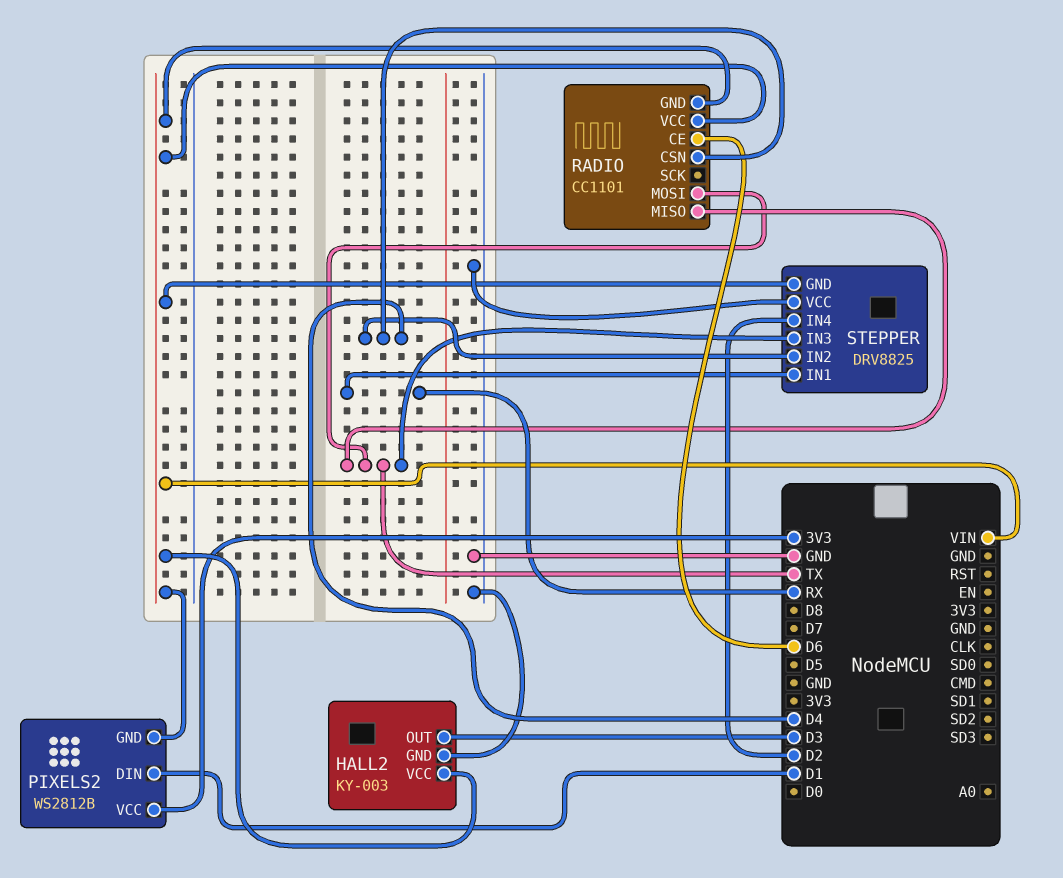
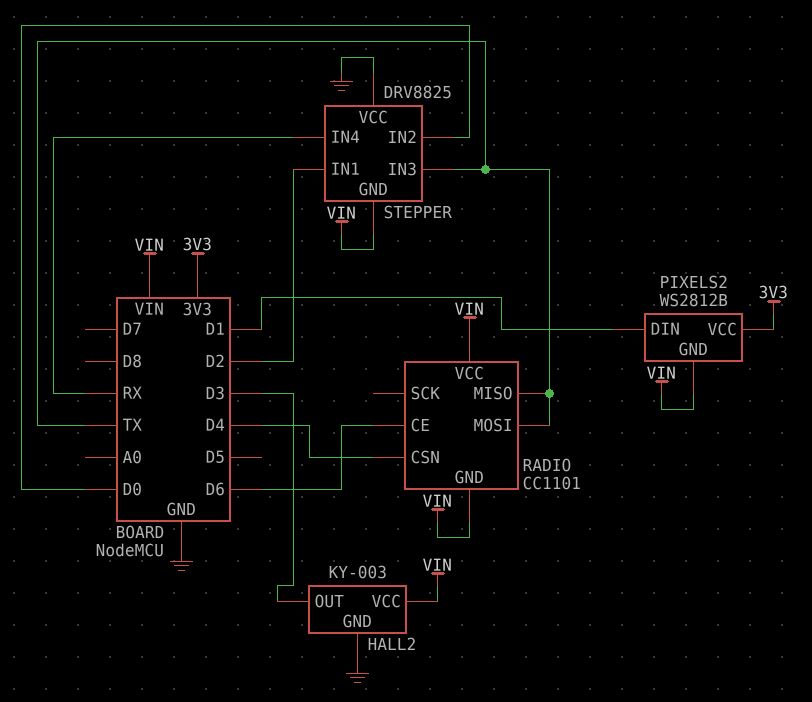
STEPPER pin IN1: RX -> D2
STEPPER pin IN2: D4 -> D0
STEPPER pin IN4: D2 -> RX

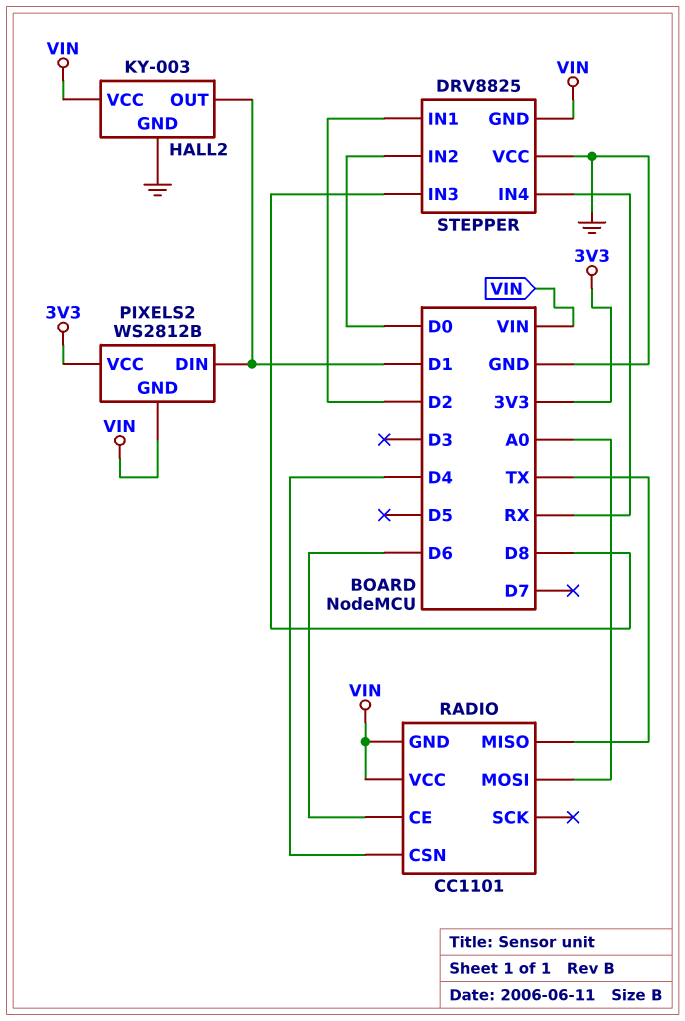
HALL2 pin OUT: D3 -> D1
RADIO pin MOSI: TX -> A0
STEPPER pin IN3: TX -> D8

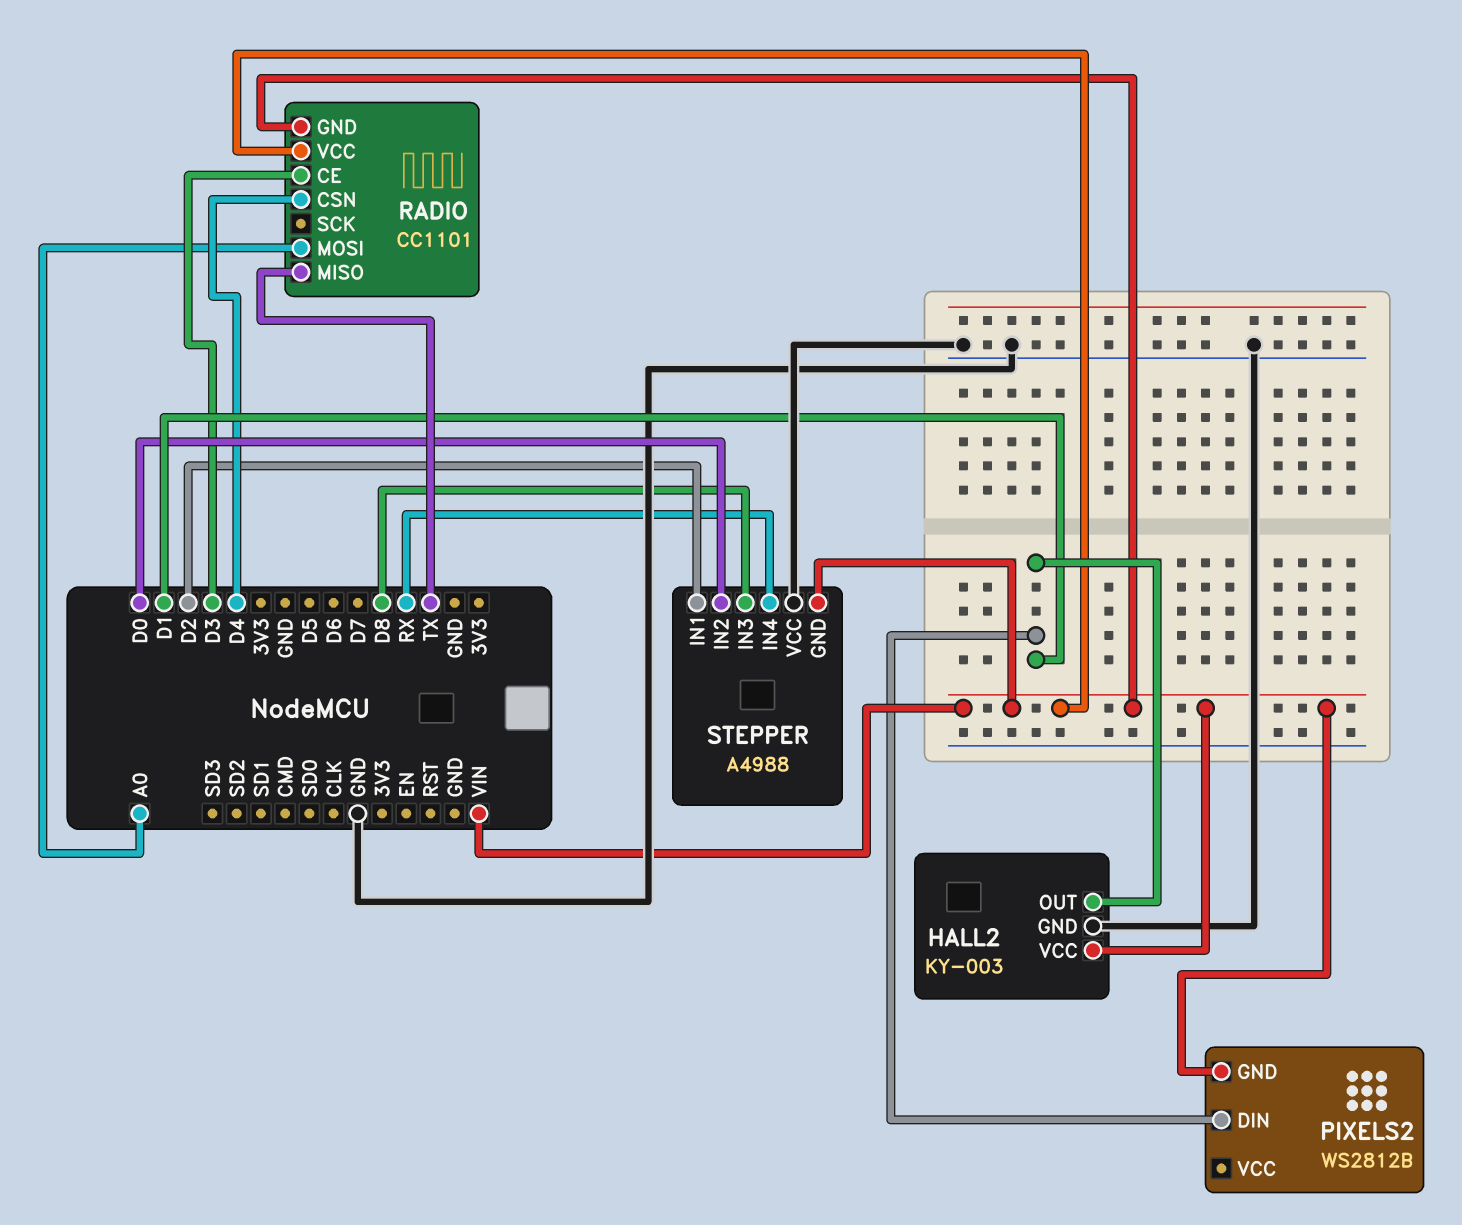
PIXELS2 pin VCC: 3V3 -> none
RADIO pin CE: D6 -> D3
STEPPER: DRV8825 -> A4988

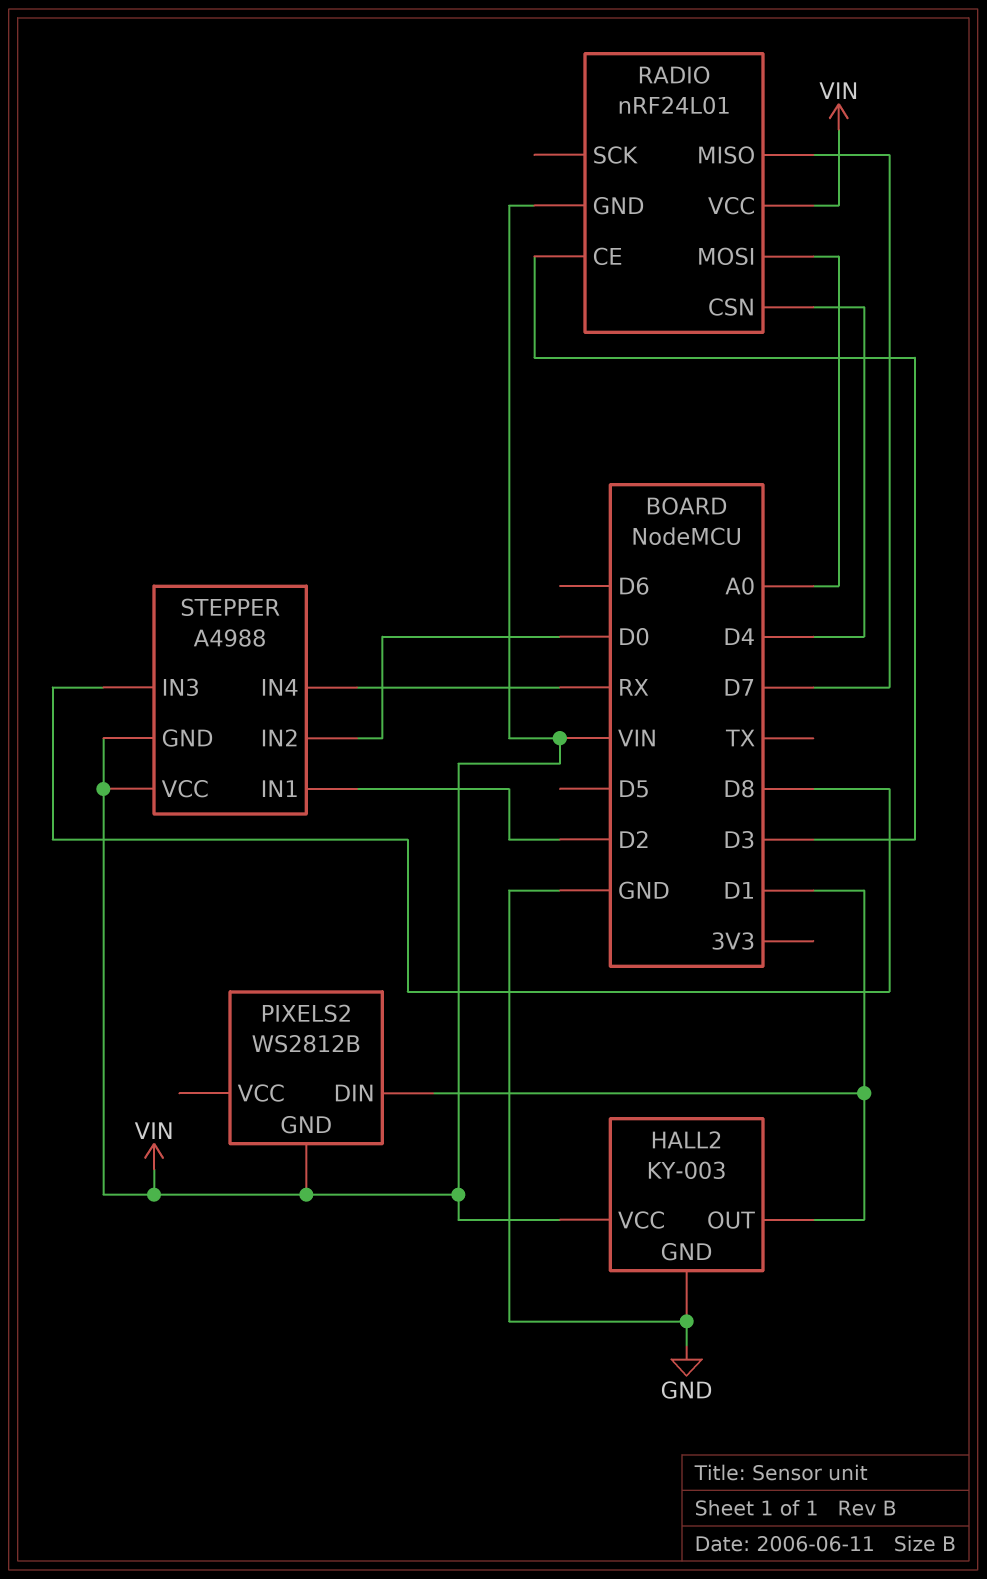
RADIO: CC1101 -> nRF24L01
RADIO pin MISO: TX -> D7
STEPPER pin VCC: GND -> VIN

